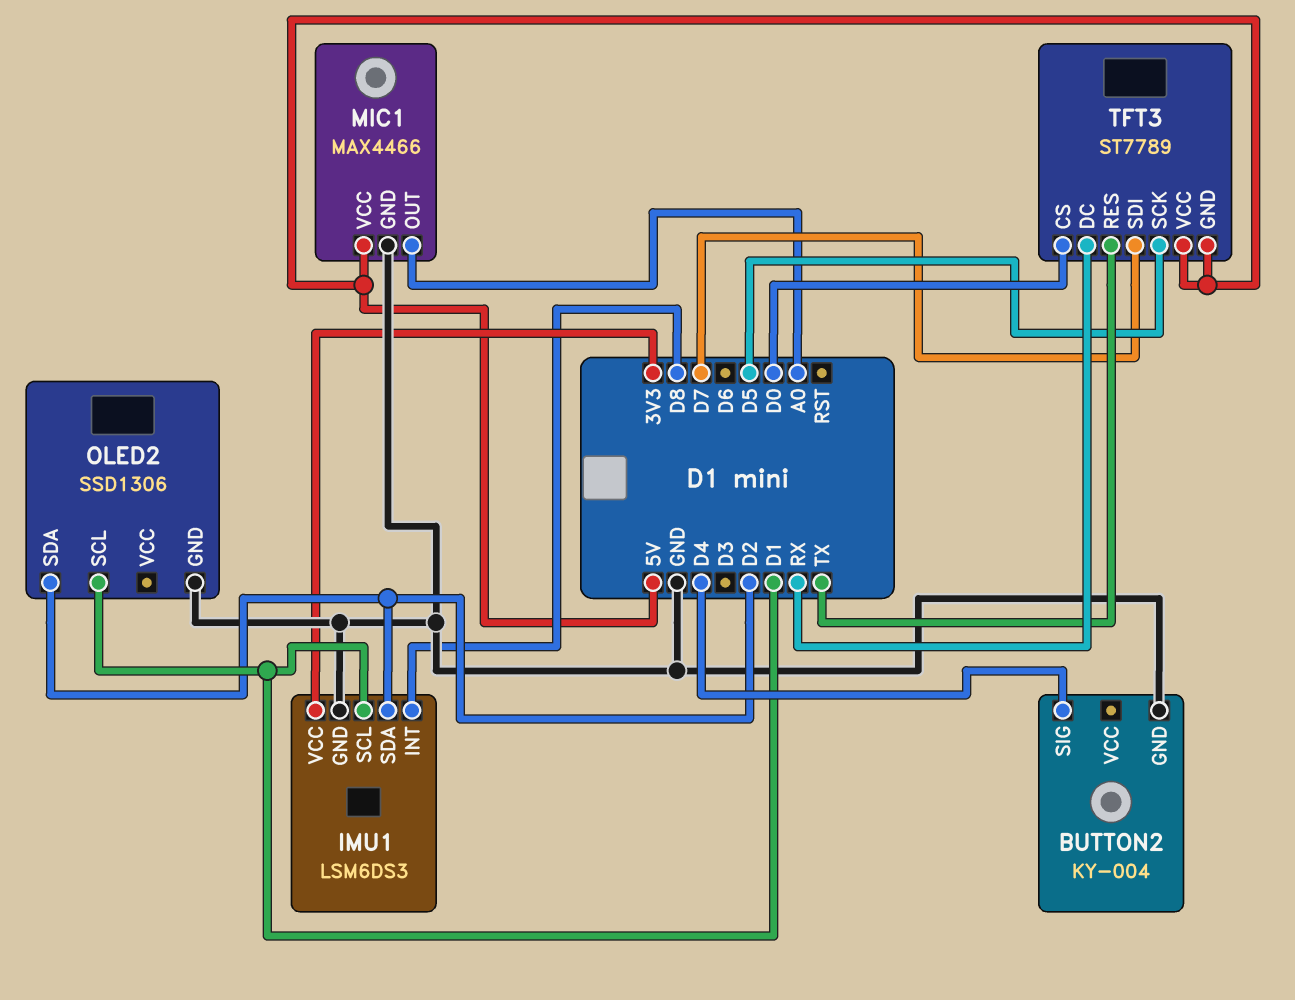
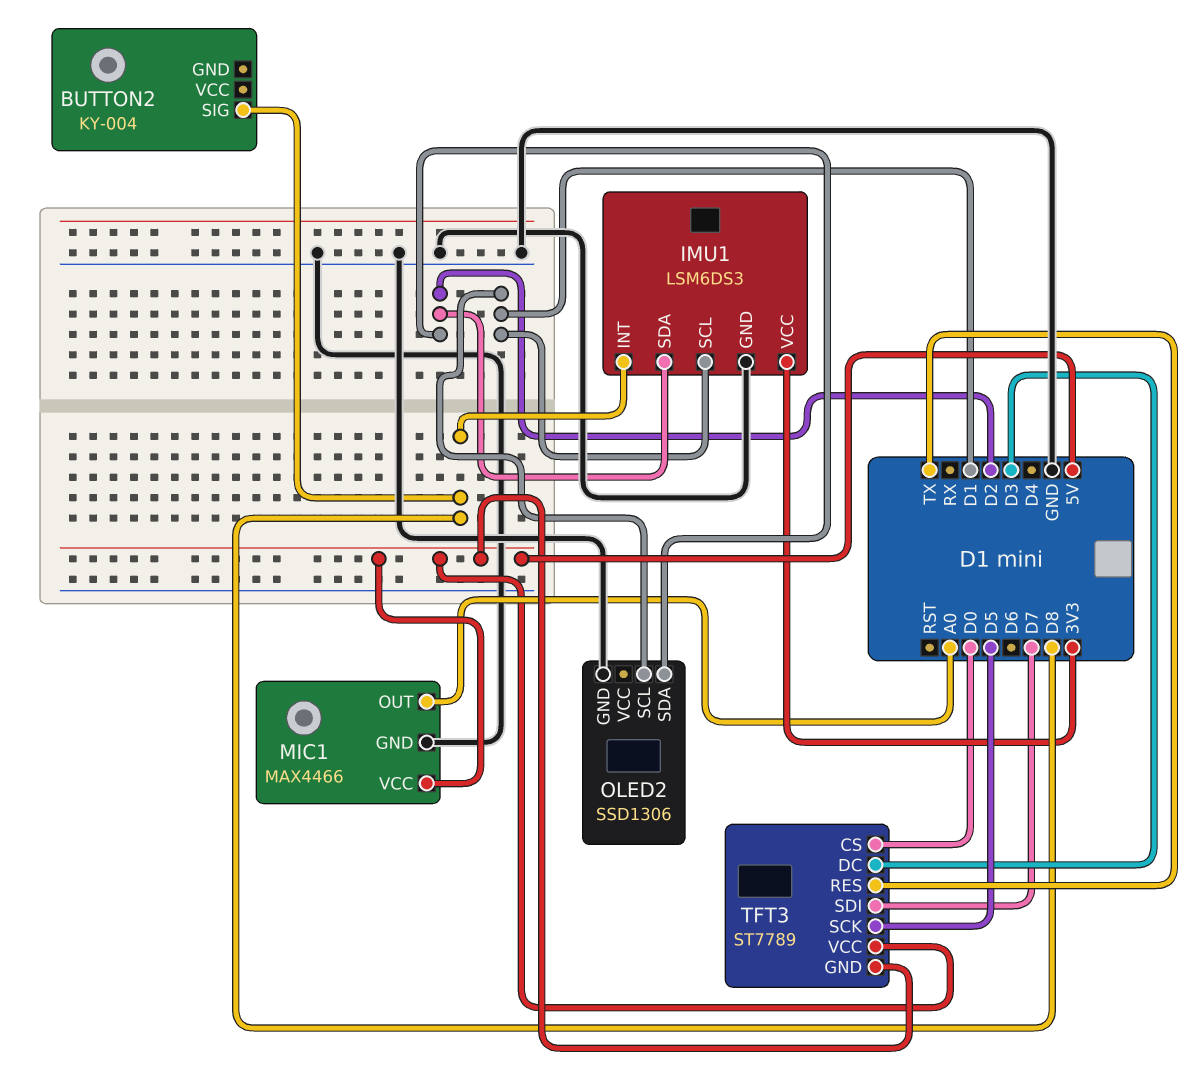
BUTTON2 pin GND: GND -> none
BUTTON2 pin SIG: D4 -> D8
TFT3 pin DC: RX -> D3

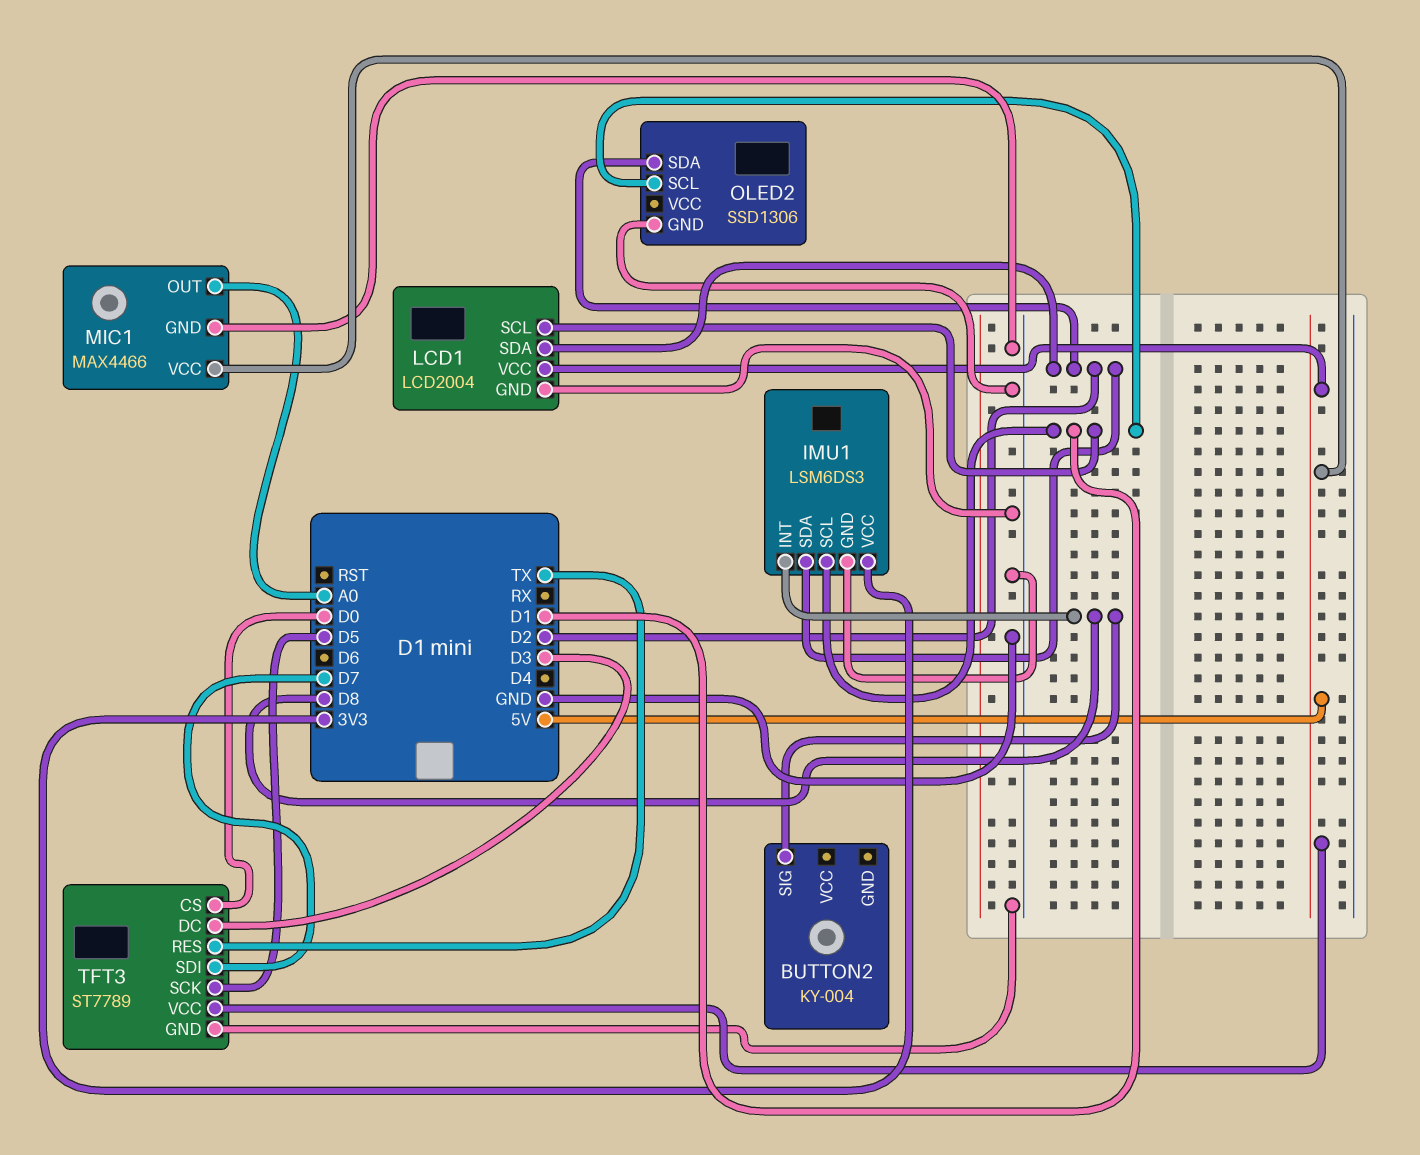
LCD1: none -> LCD2004
LCD1 pin GND: none -> GND
LCD1 pin SCL: none -> D1
LCD1 pin SDA: none -> D2
LCD1 pin VCC: none -> 5V
TFT3 pin GND: 5V -> GND

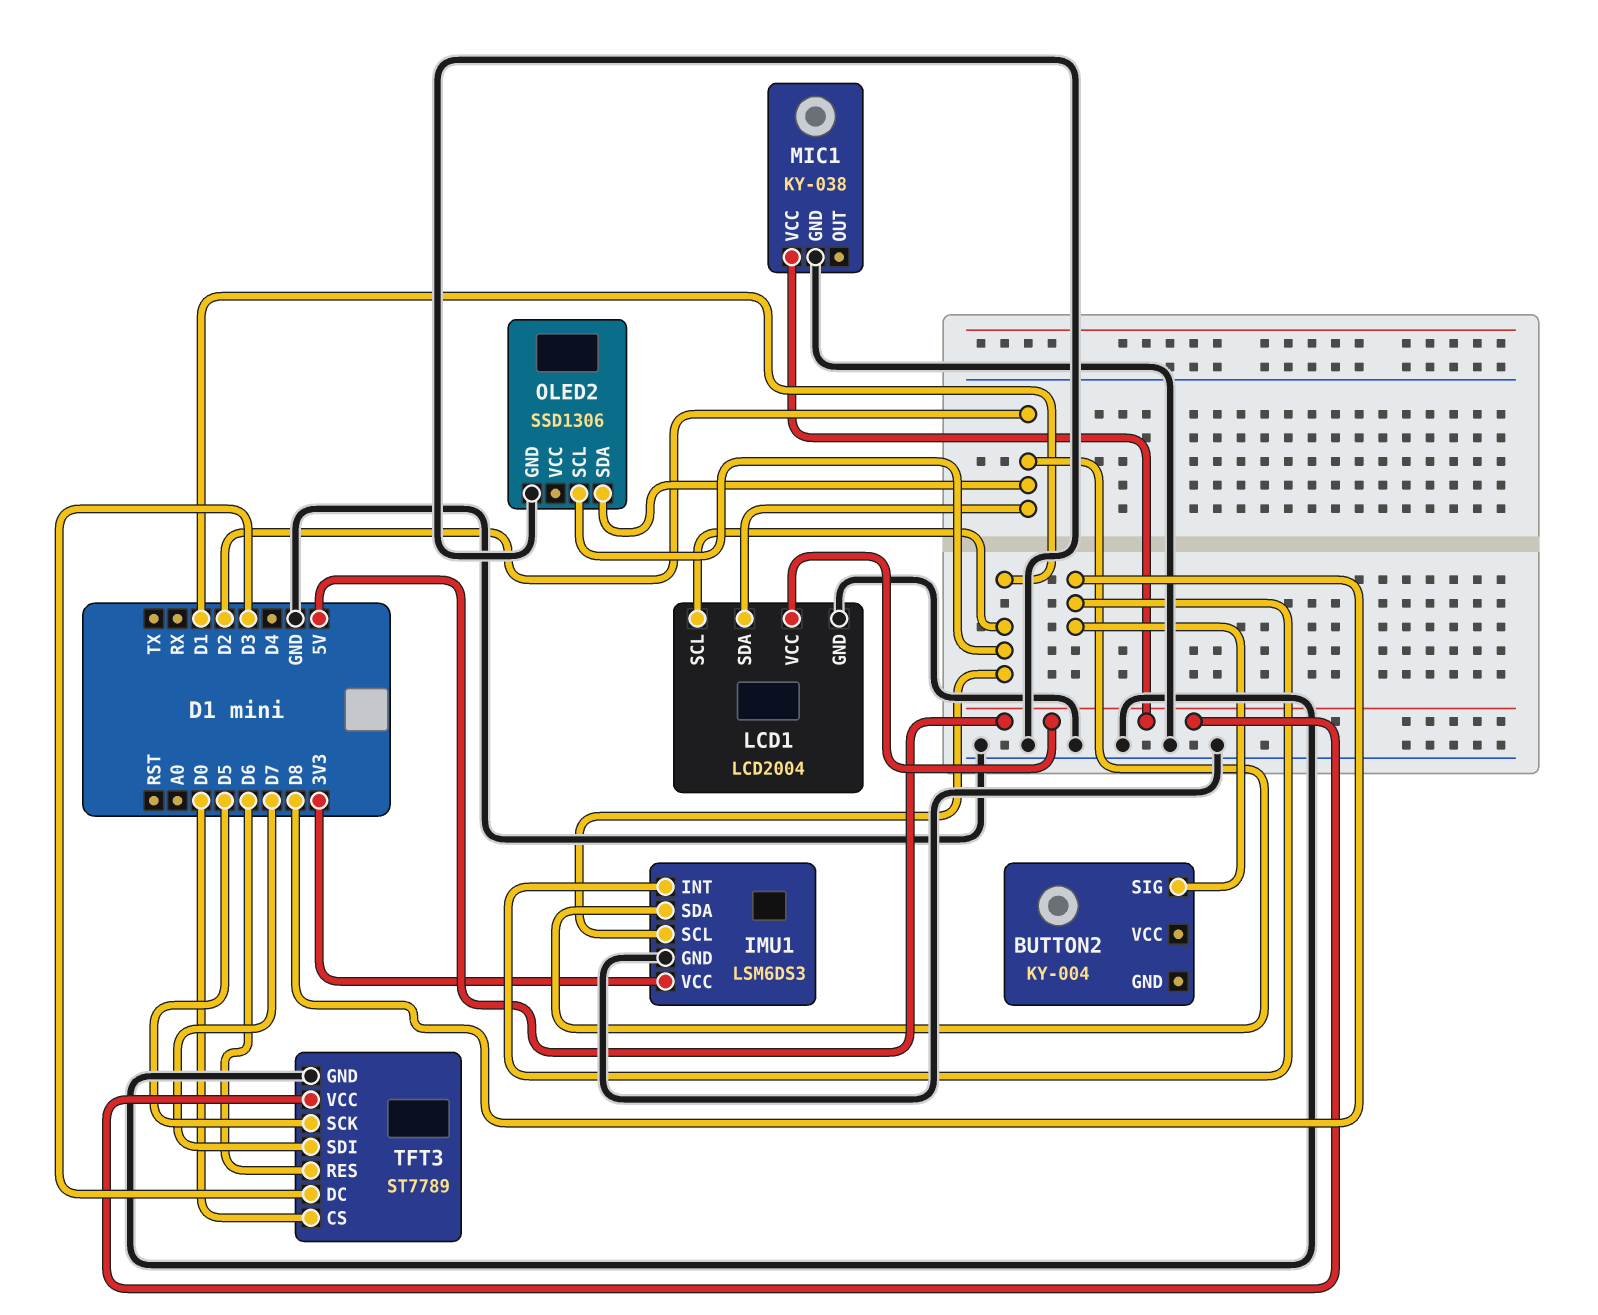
MIC1: MAX4466 -> KY-038
MIC1 pin OUT: A0 -> none
TFT3 pin RES: TX -> D6

